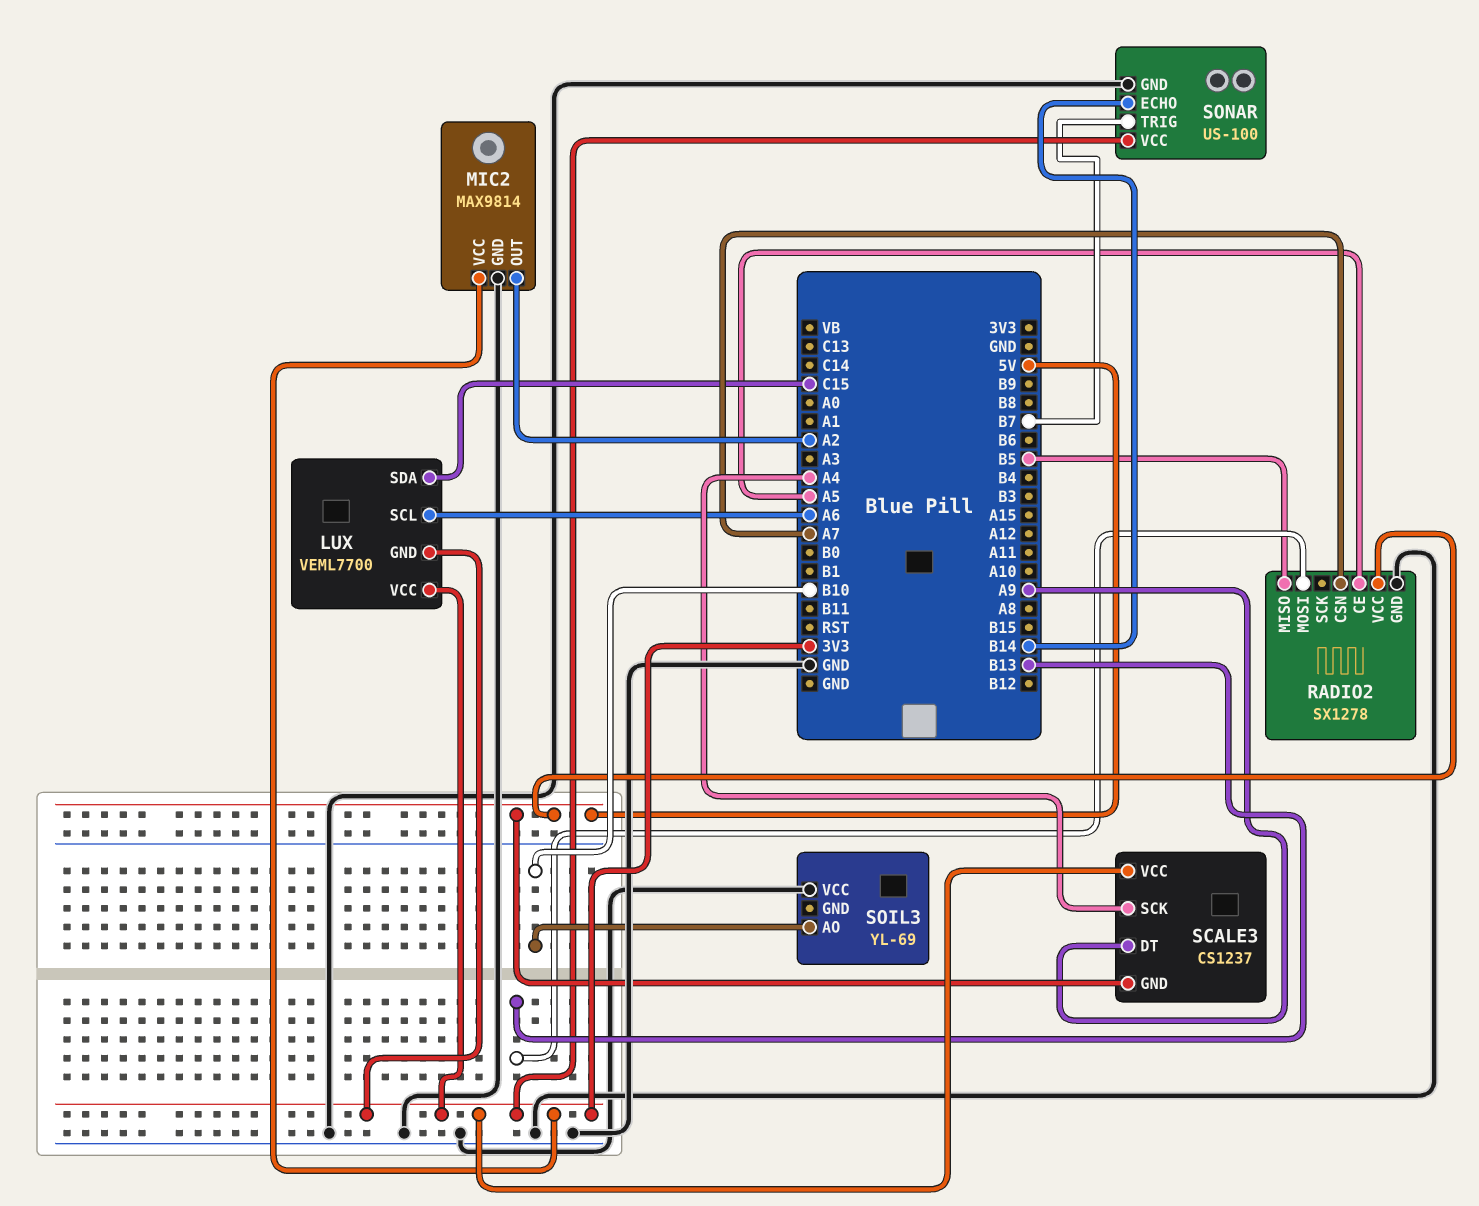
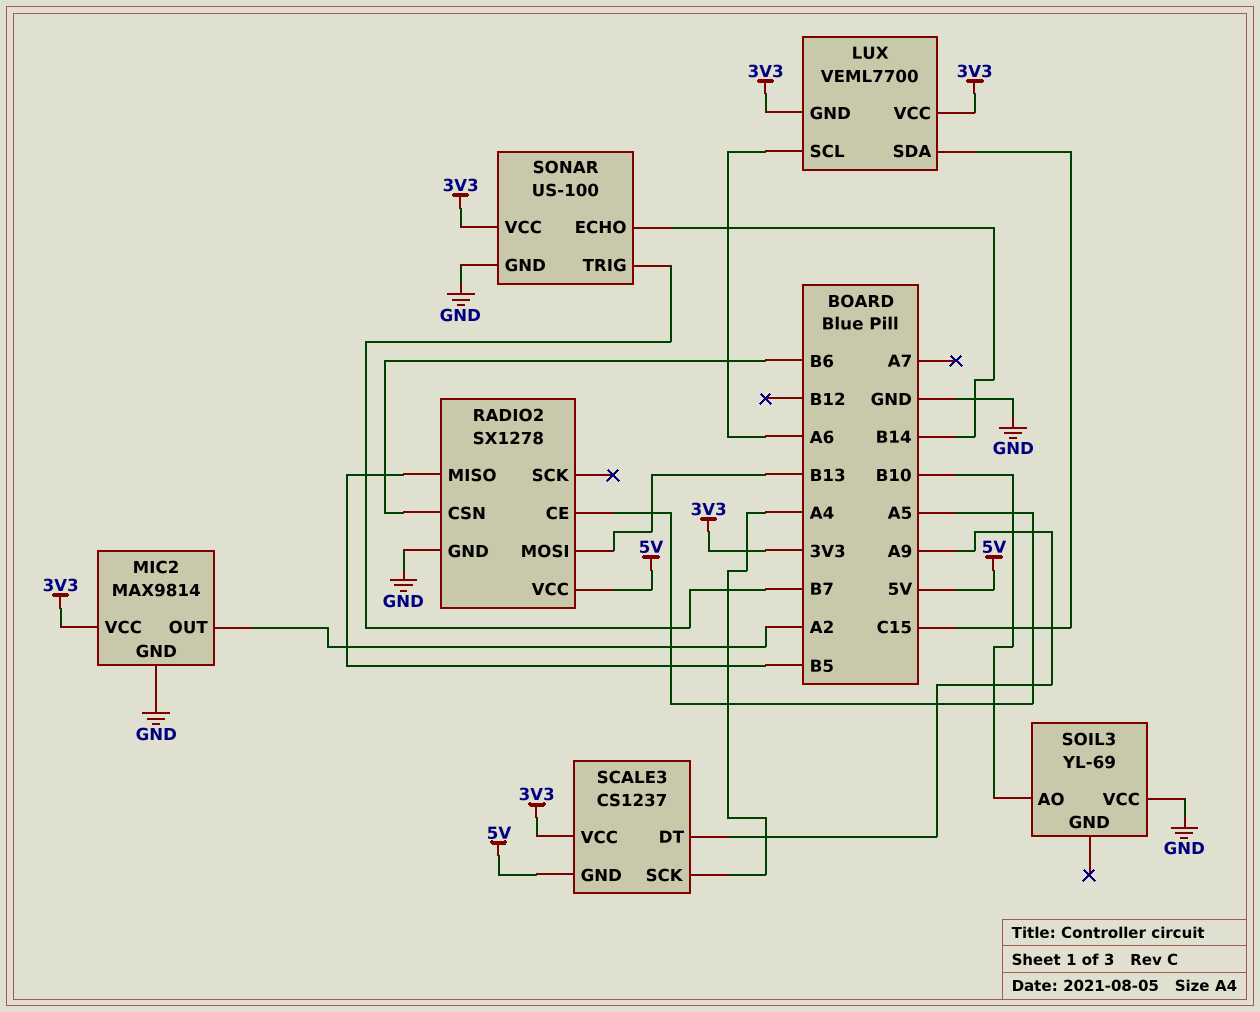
RADIO2 pin CSN: A7 -> B6

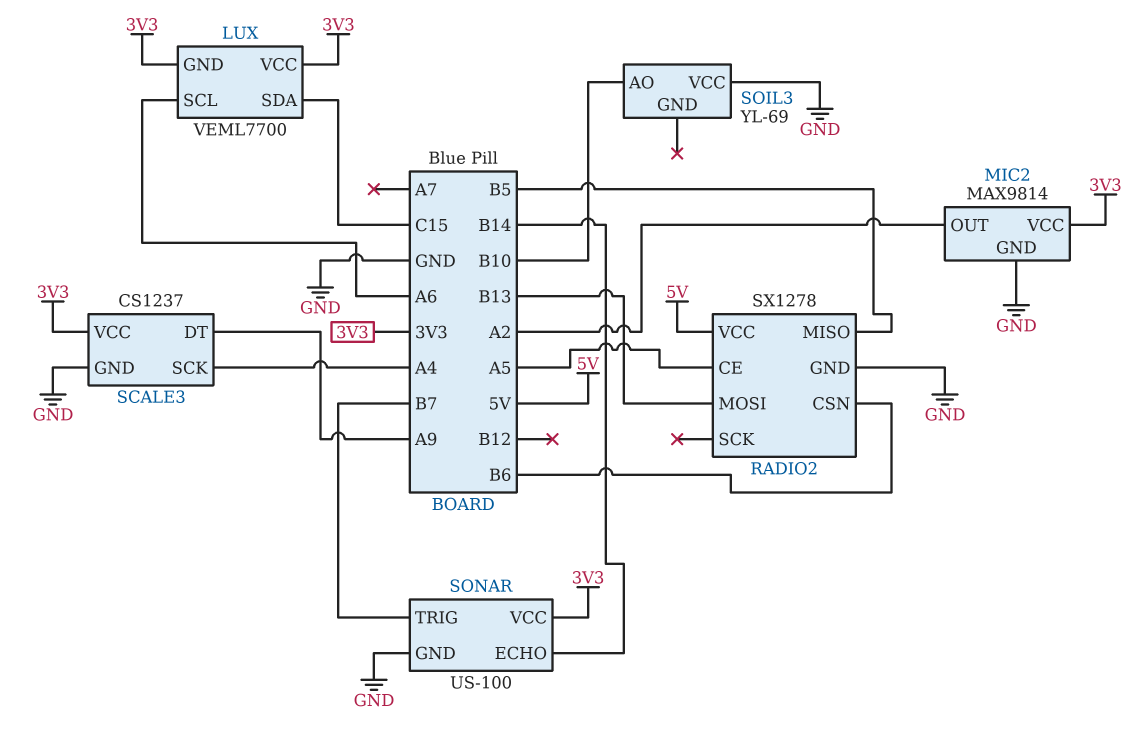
SCALE3 pin GND: 5V -> GND

